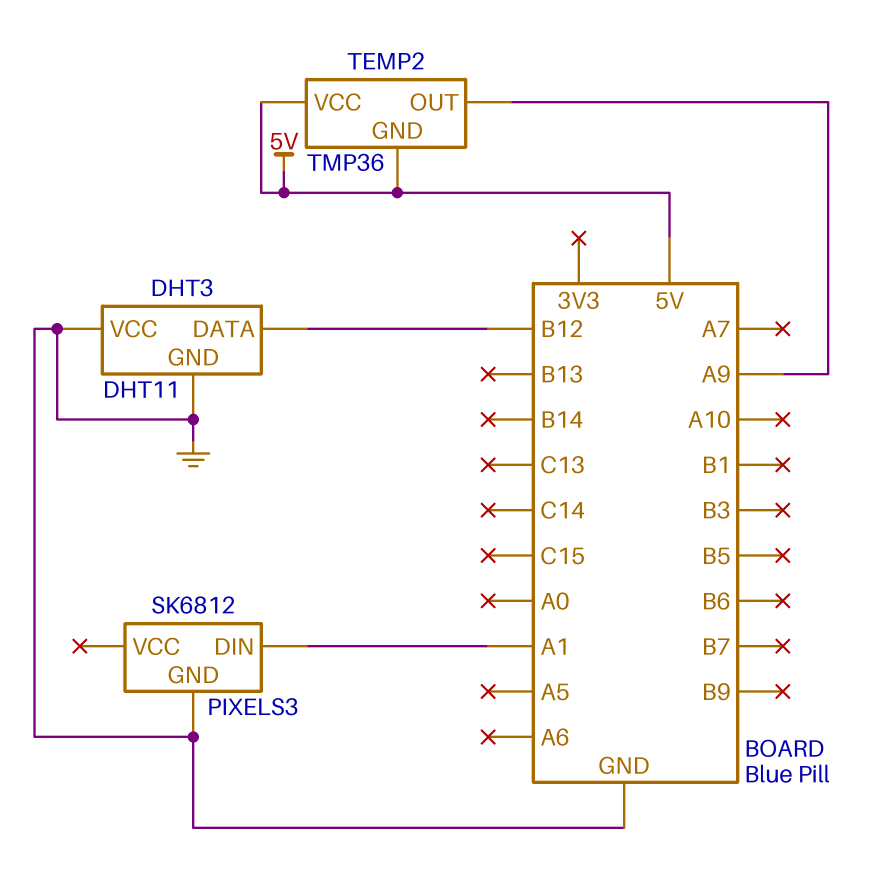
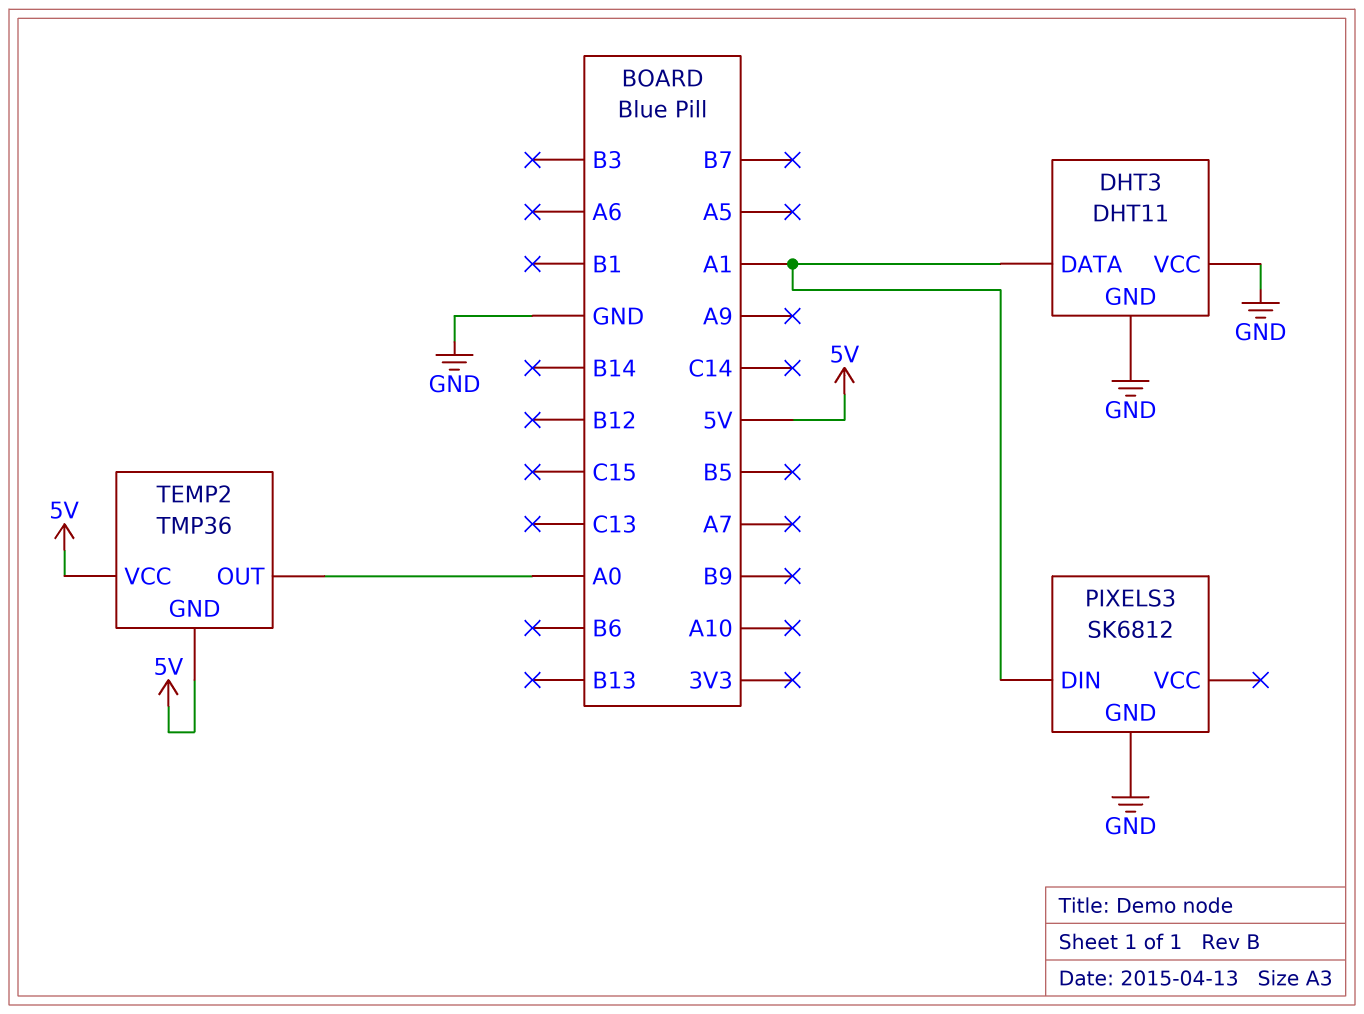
DHT3 pin DATA: B12 -> A1
TEMP2 pin OUT: A9 -> A0

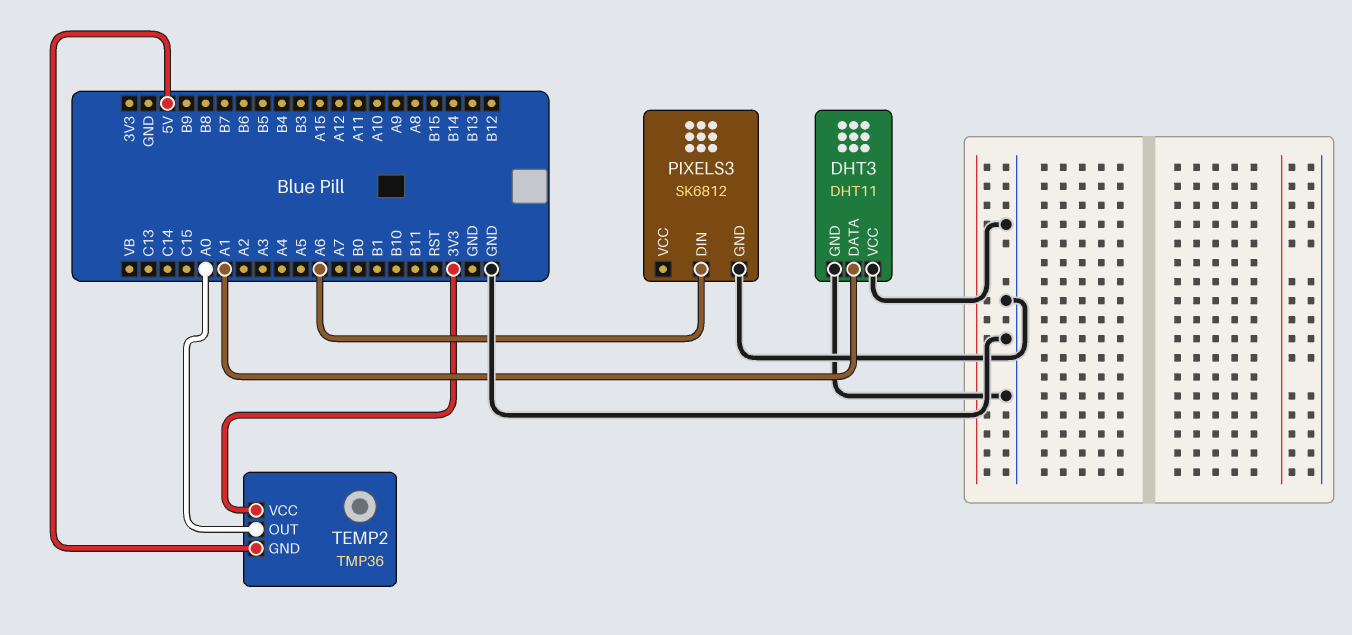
PIXELS3 pin DIN: A1 -> A6
TEMP2 pin VCC: 5V -> 3V3

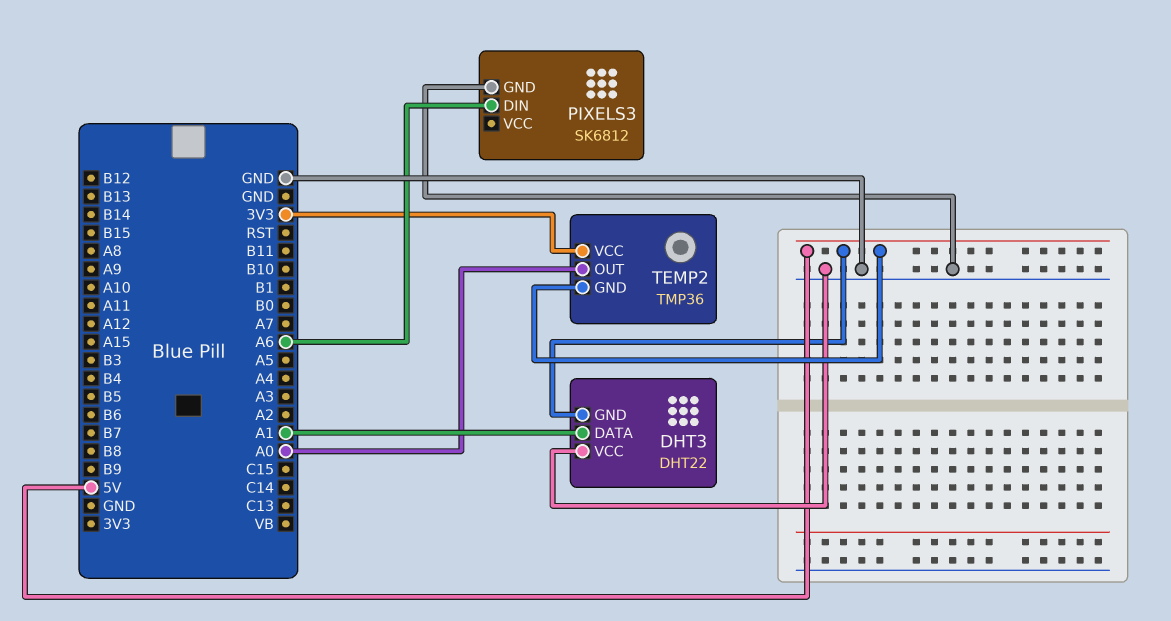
DHT3: DHT11 -> DHT22
DHT3 pin GND: GND -> 5V

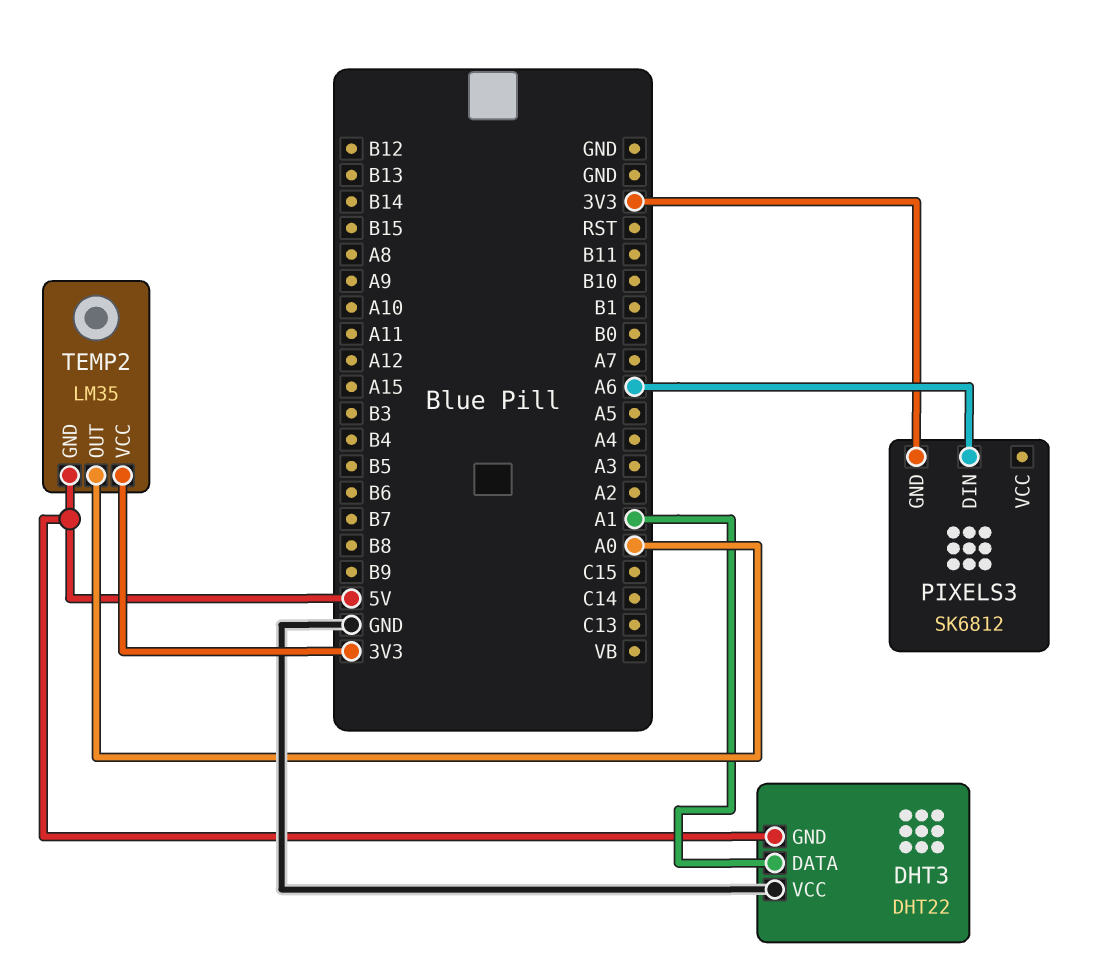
PIXELS3 pin GND: GND -> 3V3
TEMP2: TMP36 -> LM35

